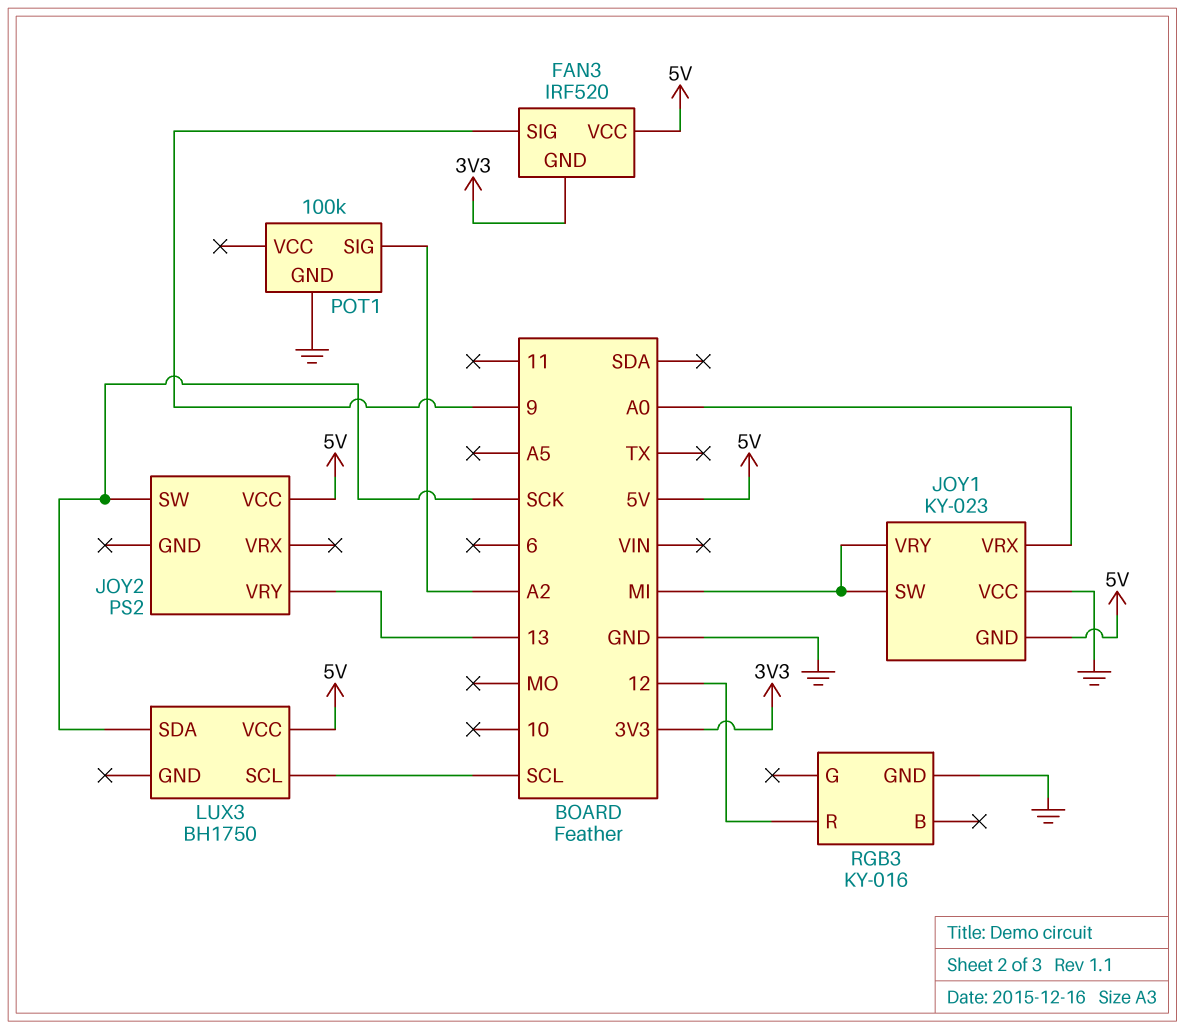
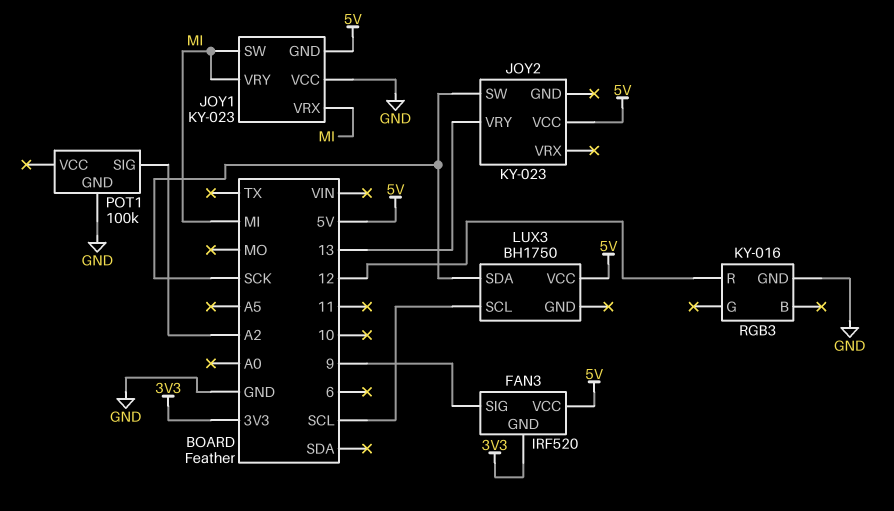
JOY1 pin VRX: A0 -> MI
JOY2: PS2 -> KY-023

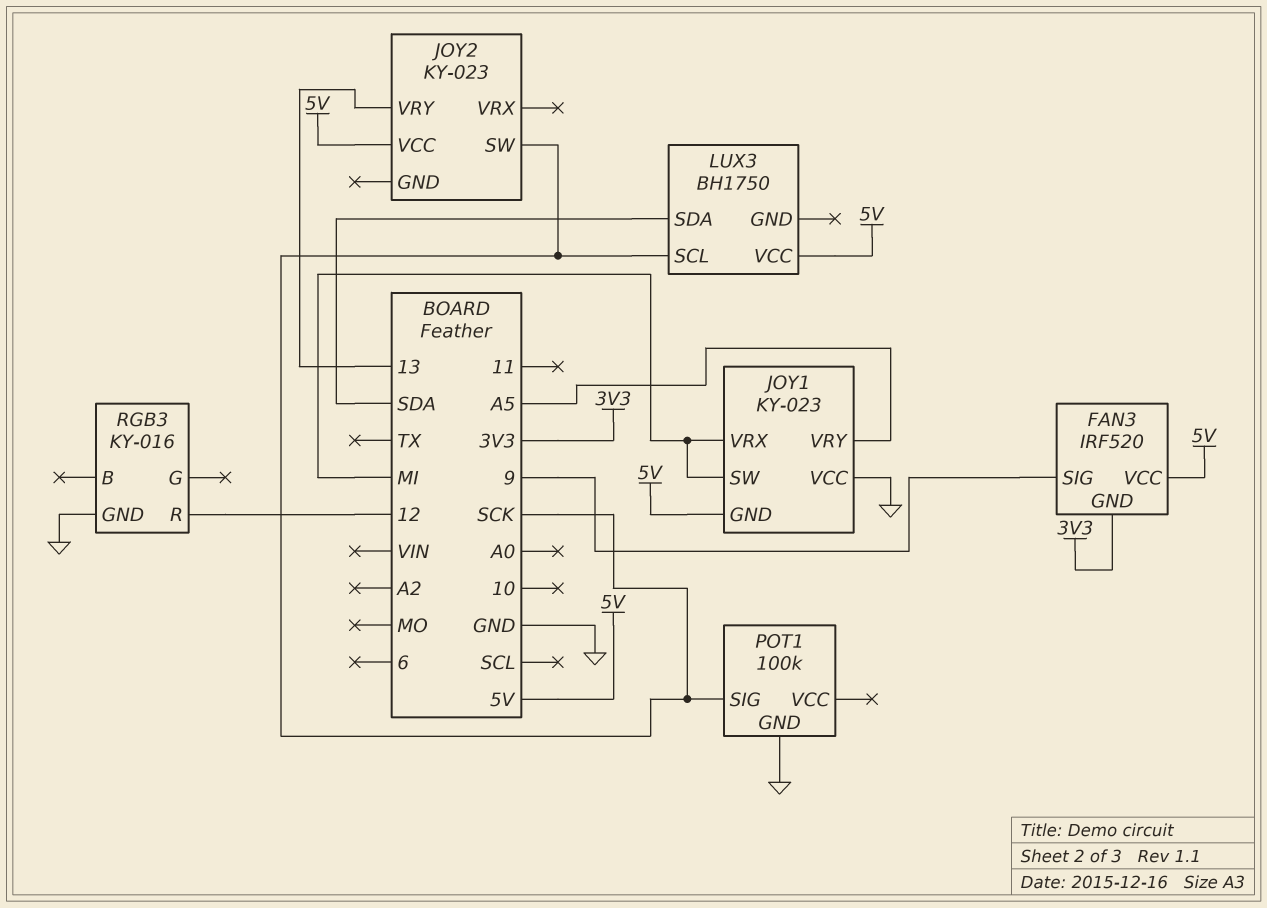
JOY1 pin VRY: MI -> A5
LUX3 pin SCL: SCL -> SCK
LUX3 pin SDA: SCK -> SDA
POT1 pin SIG: A2 -> SCK

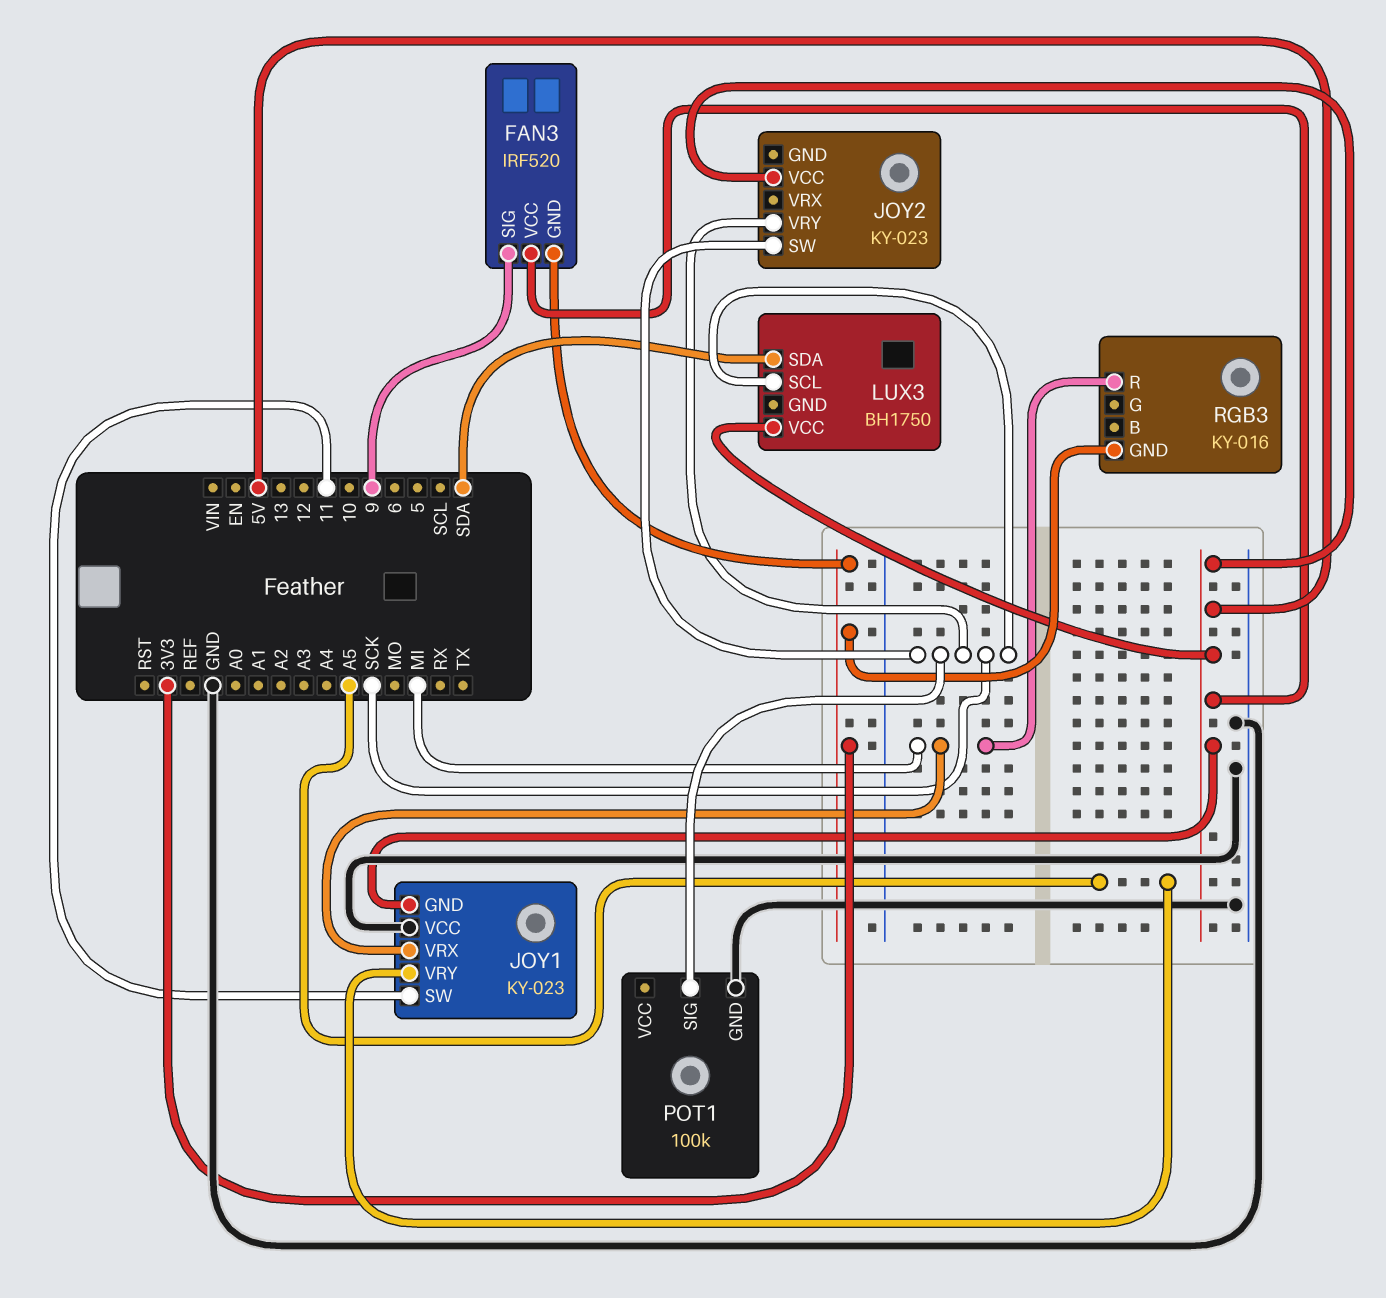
JOY1 pin SW: MI -> 11
JOY2 pin VRY: 13 -> SCK
RGB3 pin GND: GND -> 3V3
RGB3 pin R: 12 -> MI

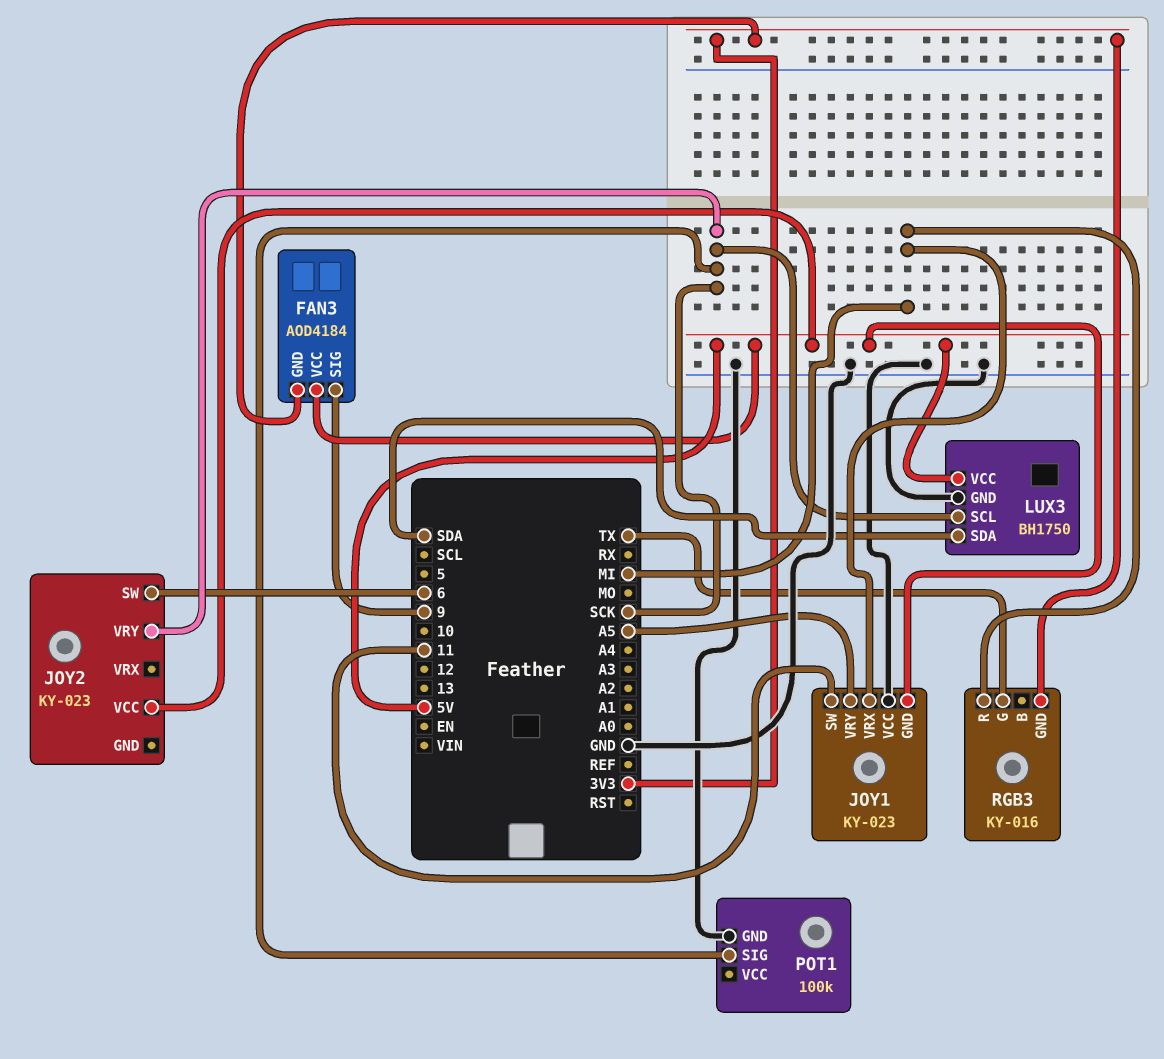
FAN3: IRF520 -> AOD4184
JOY2 pin SW: SCK -> 6
LUX3 pin GND: none -> GND
RGB3 pin G: none -> TX

